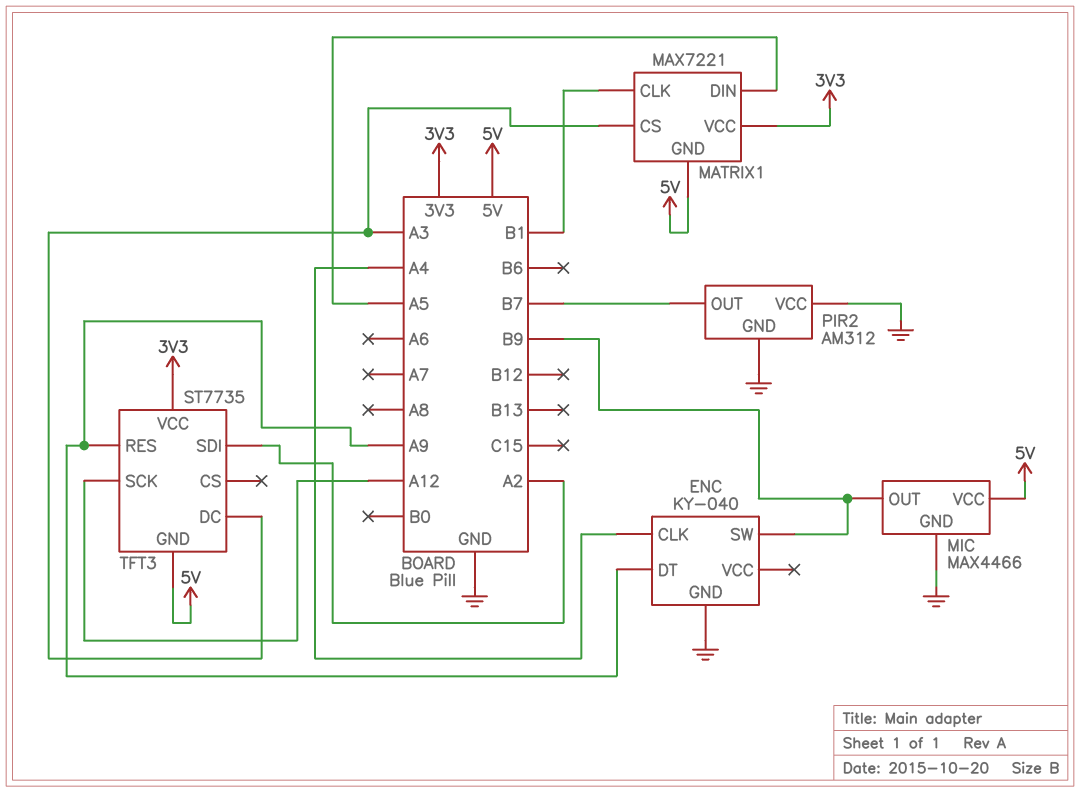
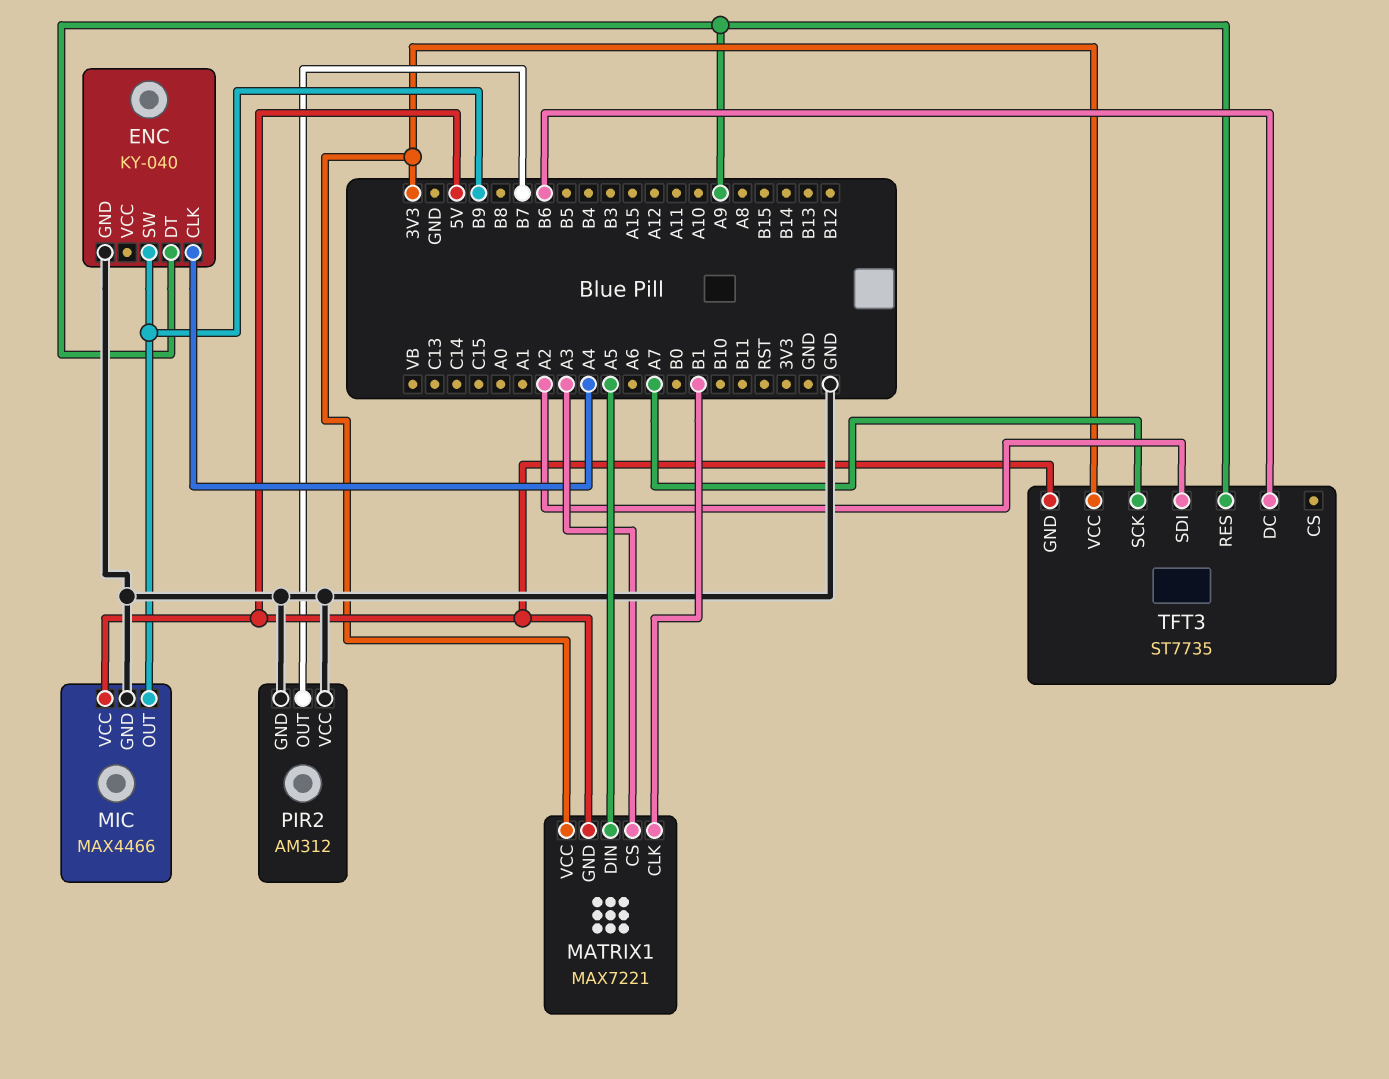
TFT3 pin DC: A3 -> B6
TFT3 pin SCK: A12 -> A7

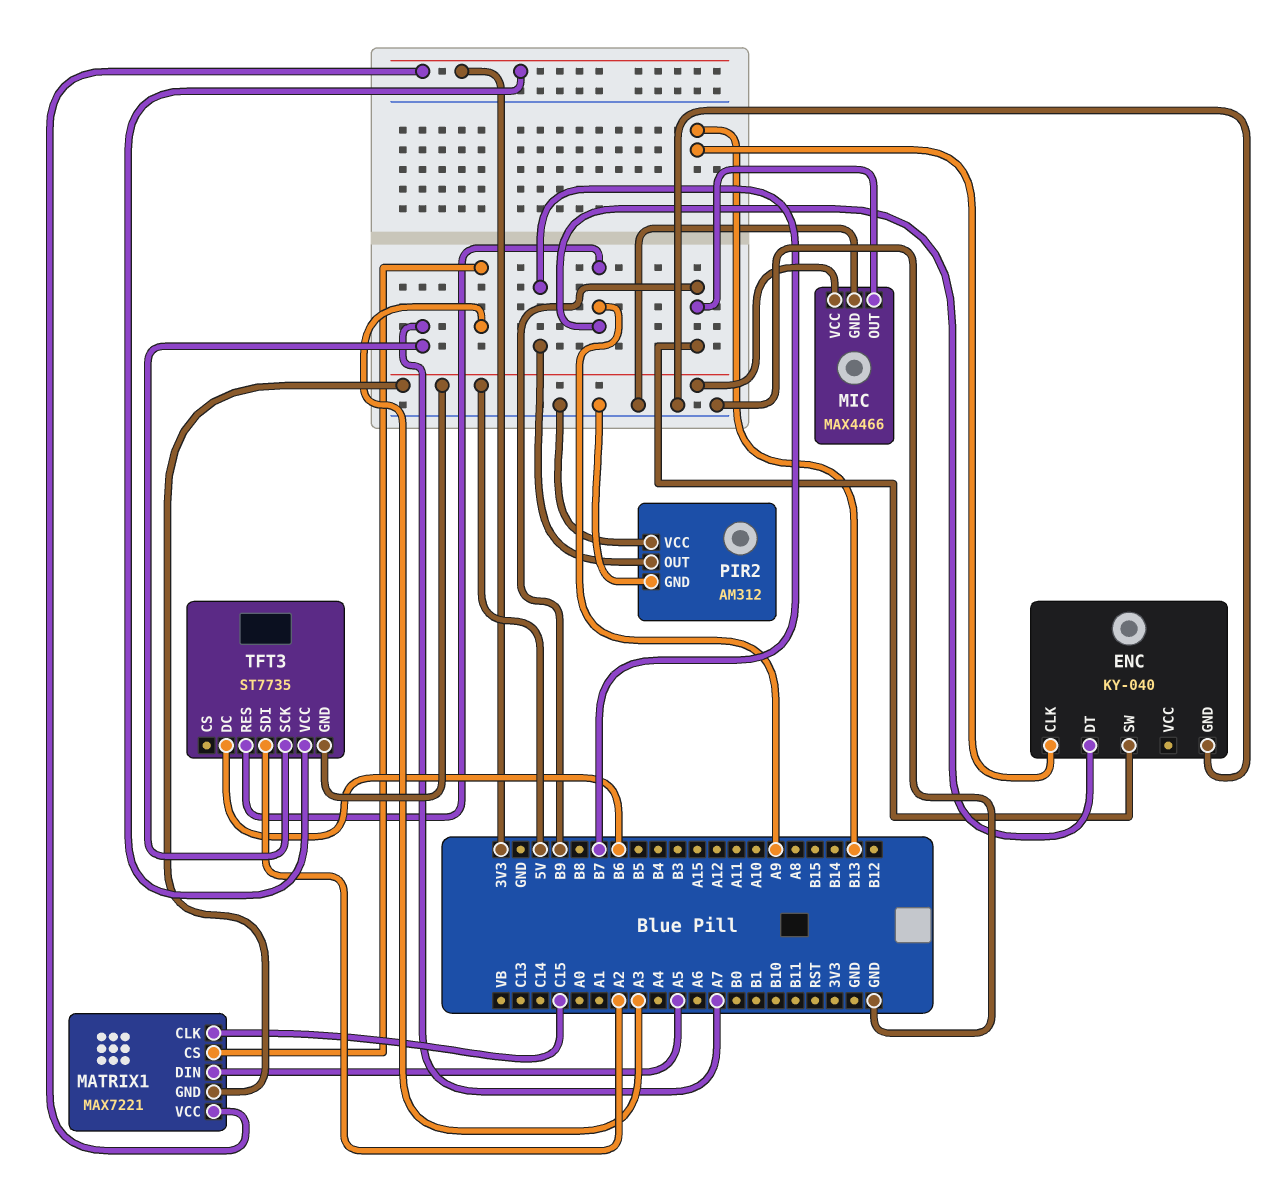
ENC pin CLK: A4 -> B13
MATRIX1 pin CLK: B1 -> C15

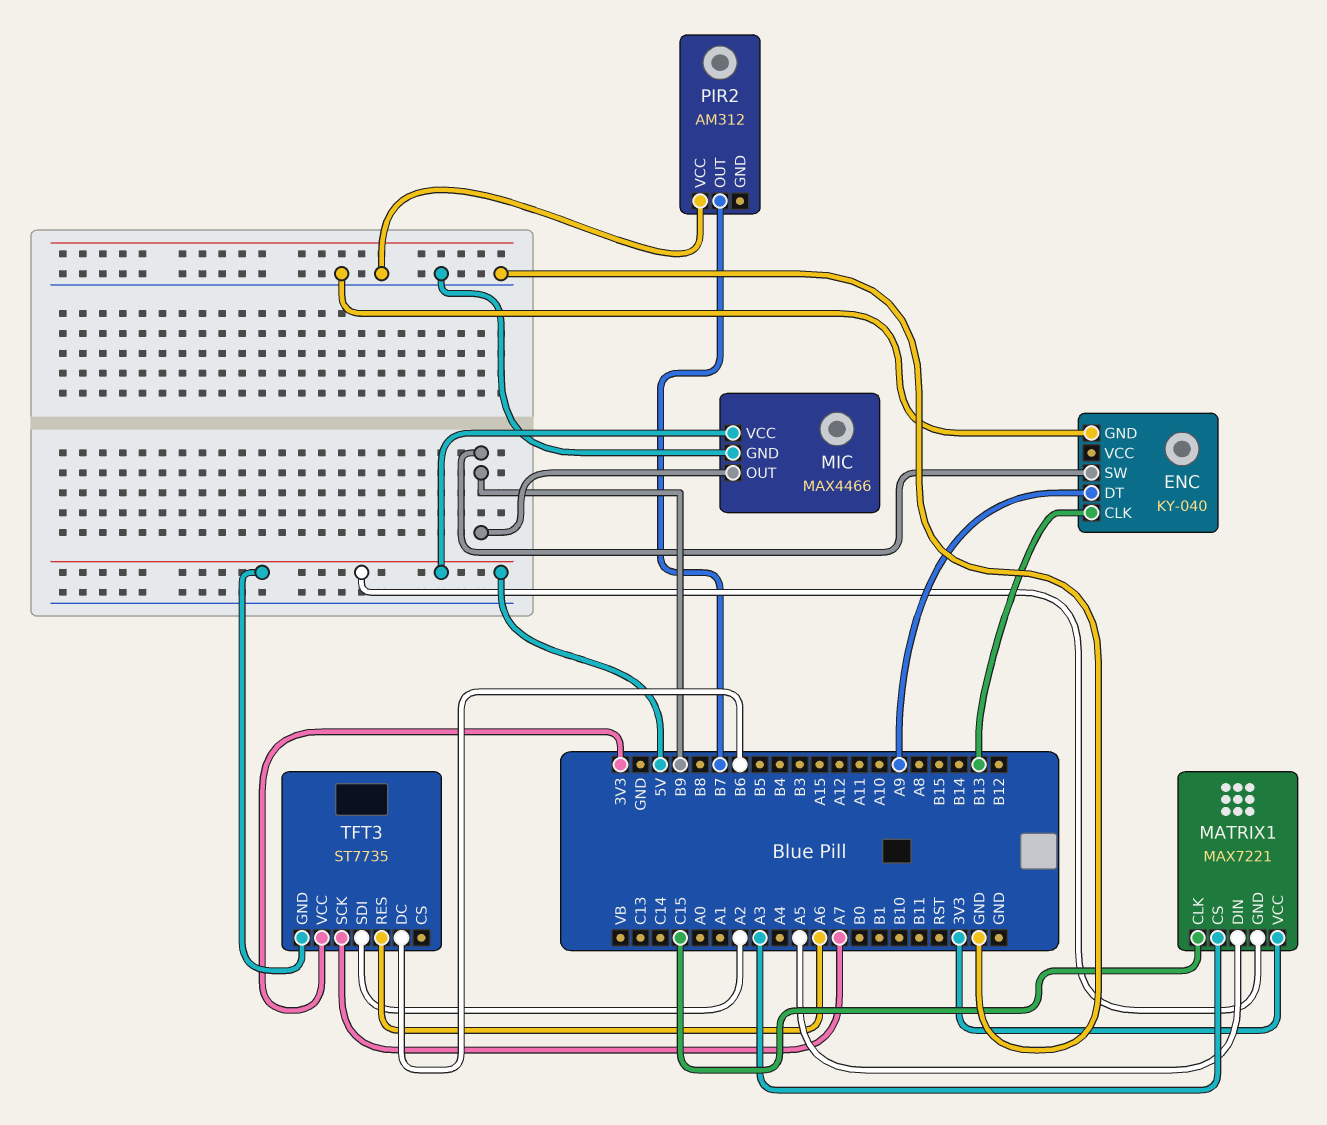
PIR2 pin GND: GND -> none
TFT3 pin RES: A9 -> A6

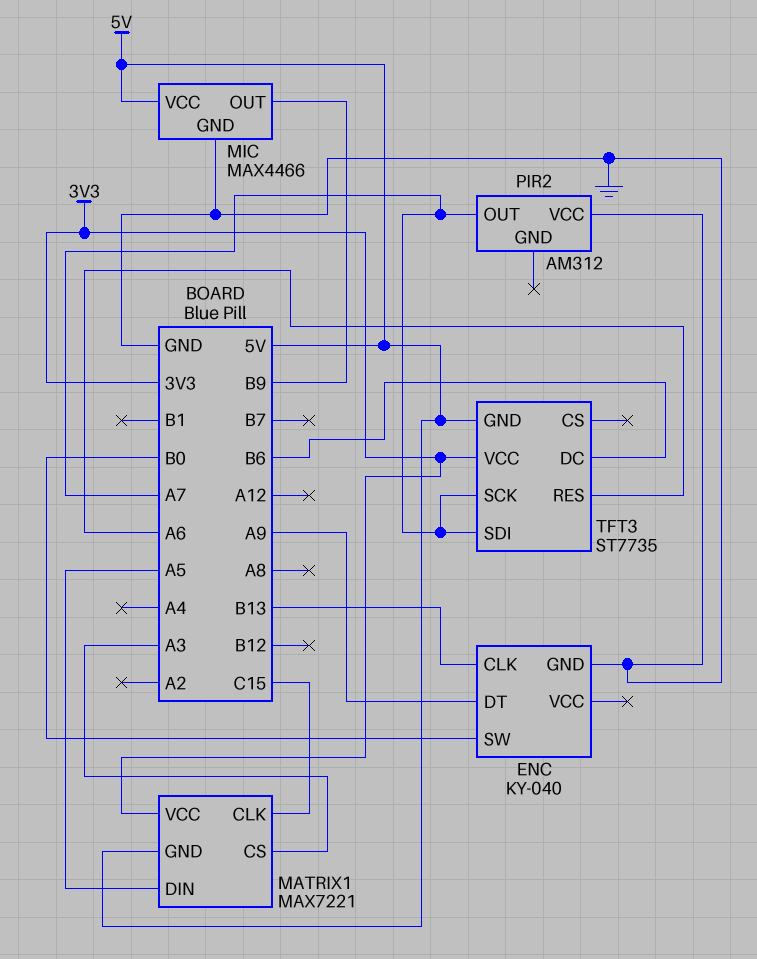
ENC pin SW: B9 -> B0
PIR2 pin OUT: B7 -> A7
TFT3 pin SDI: A2 -> A7

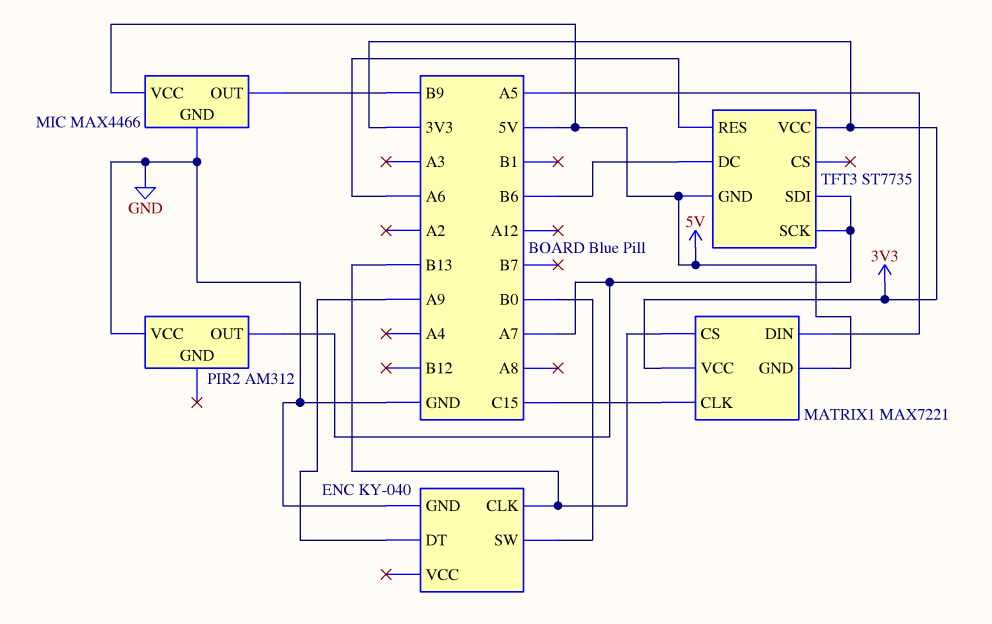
MATRIX1 pin CS: A3 -> B13

